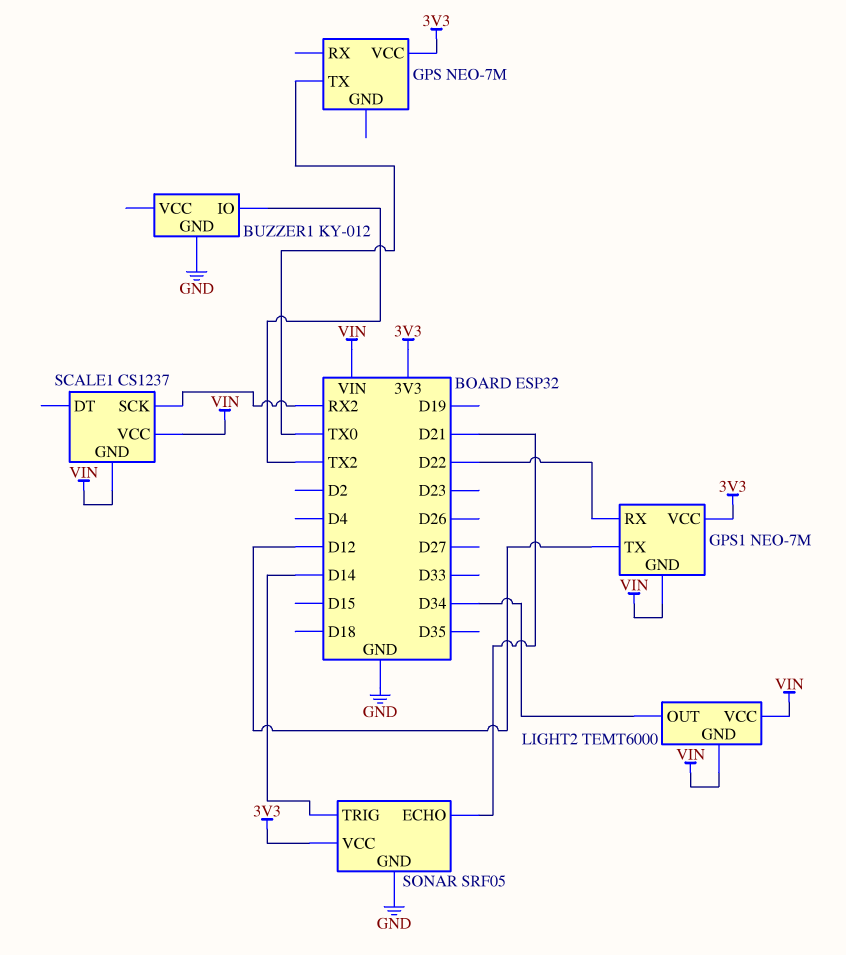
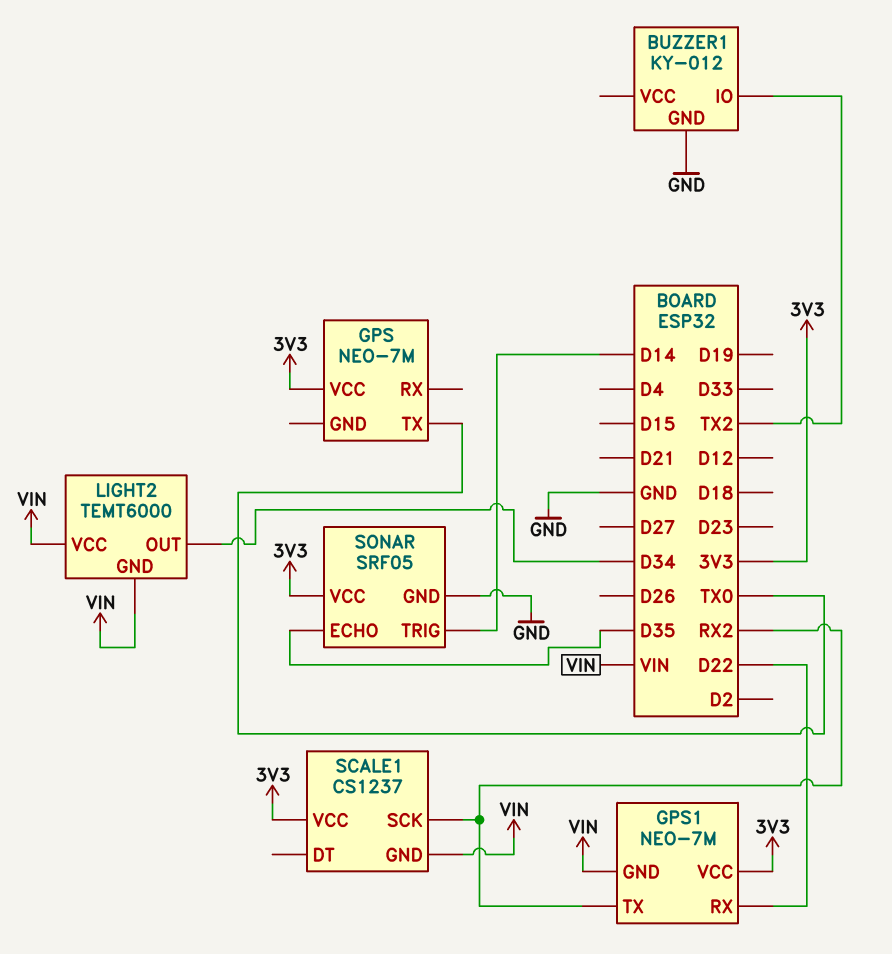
GPS1 pin TX: D12 -> RX2
SCALE1 pin VCC: VIN -> 3V3
SONAR pin ECHO: D21 -> D35

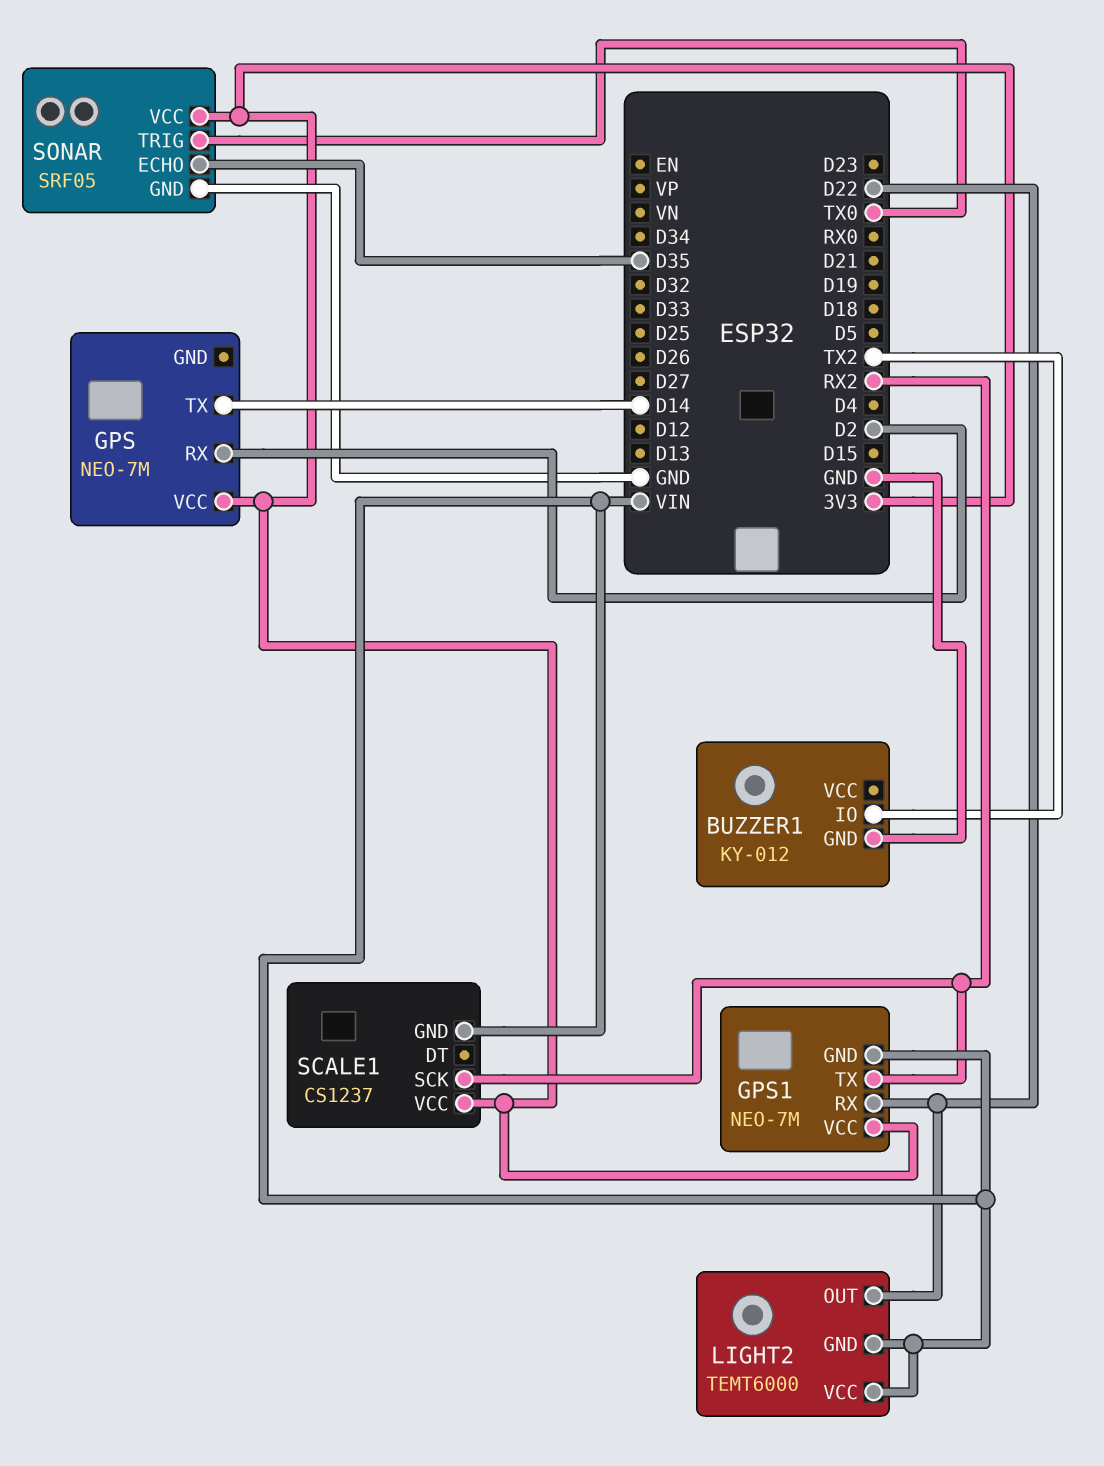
GPS pin RX: none -> D2
GPS pin TX: TX0 -> D14
LIGHT2 pin OUT: D34 -> D22
SONAR pin TRIG: D14 -> TX0

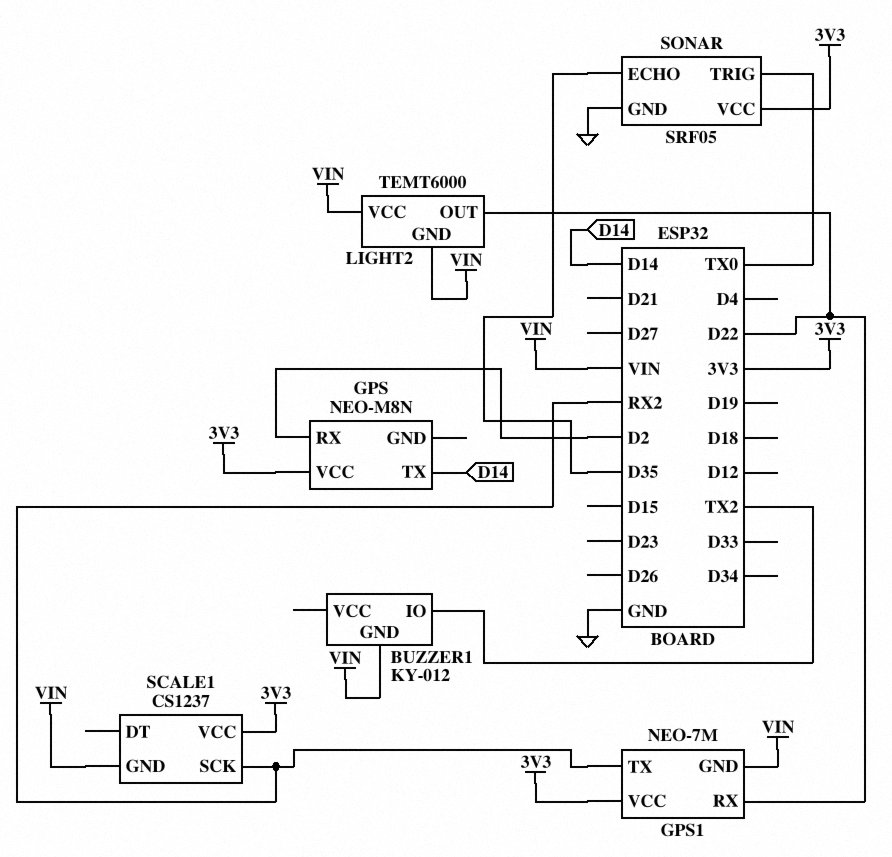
BUZZER1 pin GND: GND -> VIN
GPS: NEO-7M -> NEO-M8N

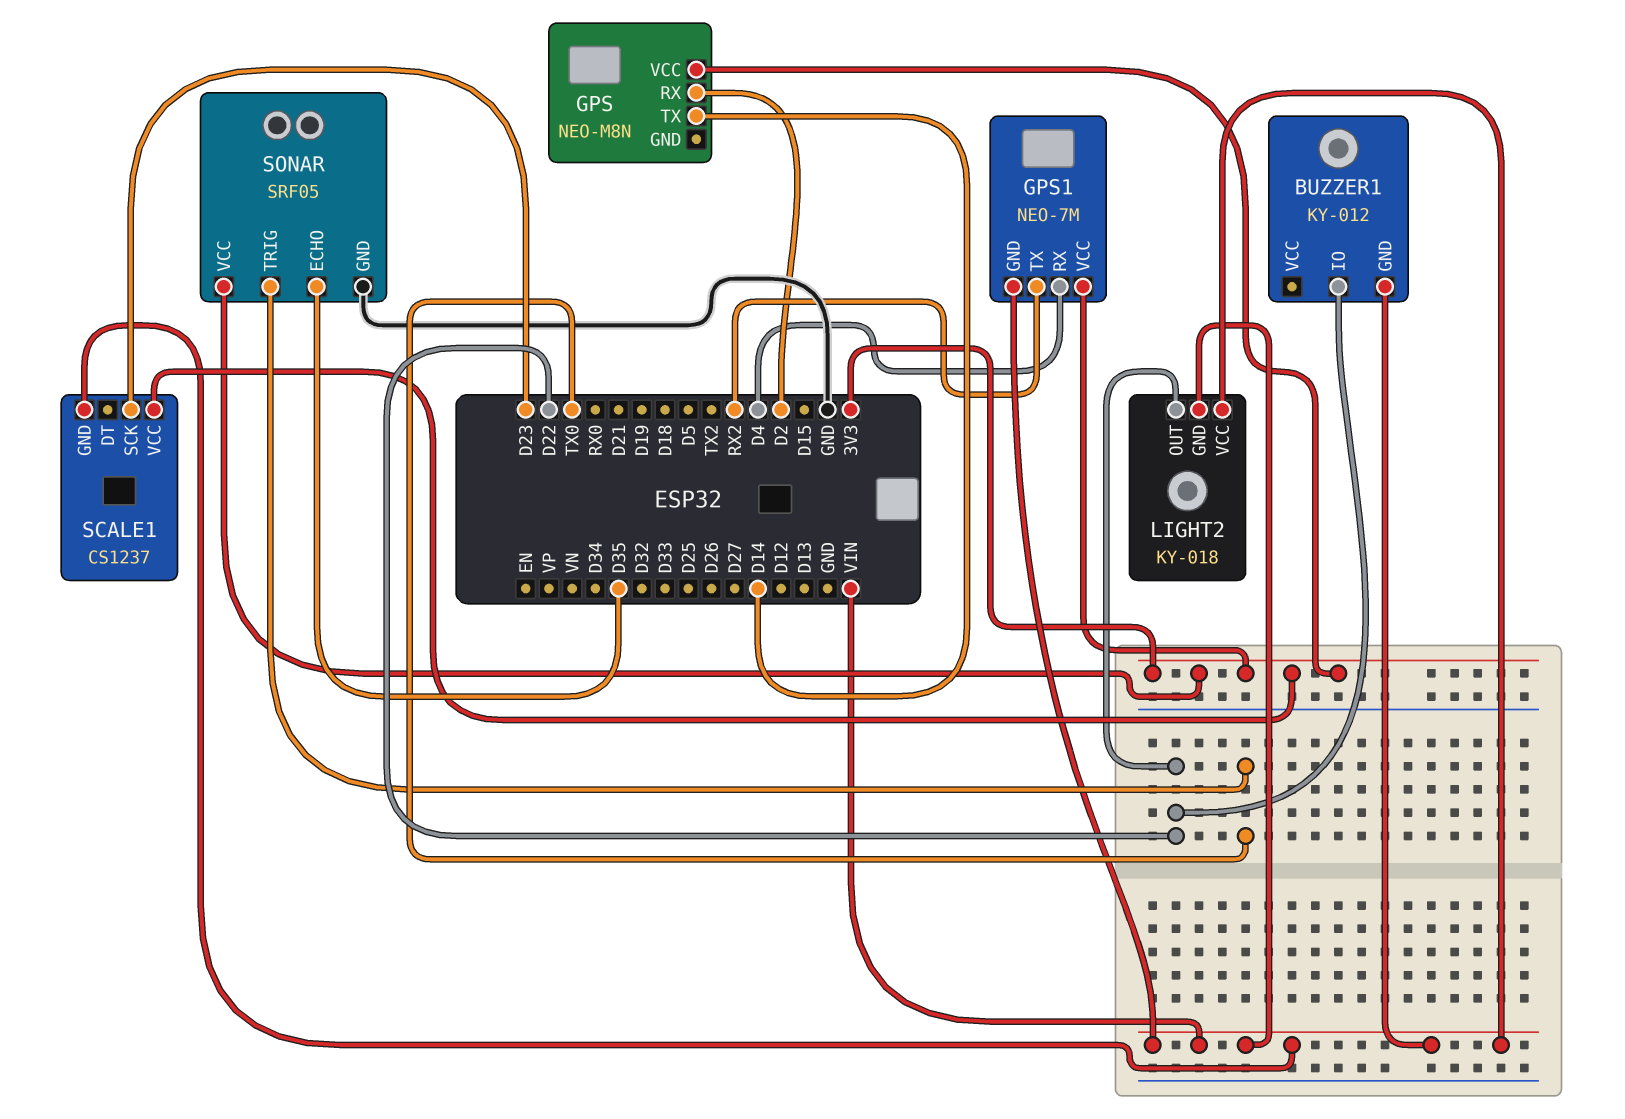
BUZZER1 pin IO: TX2 -> D22
GPS1 pin RX: D22 -> D4
LIGHT2: TEMT6000 -> KY-018
SCALE1 pin SCK: RX2 -> D23

